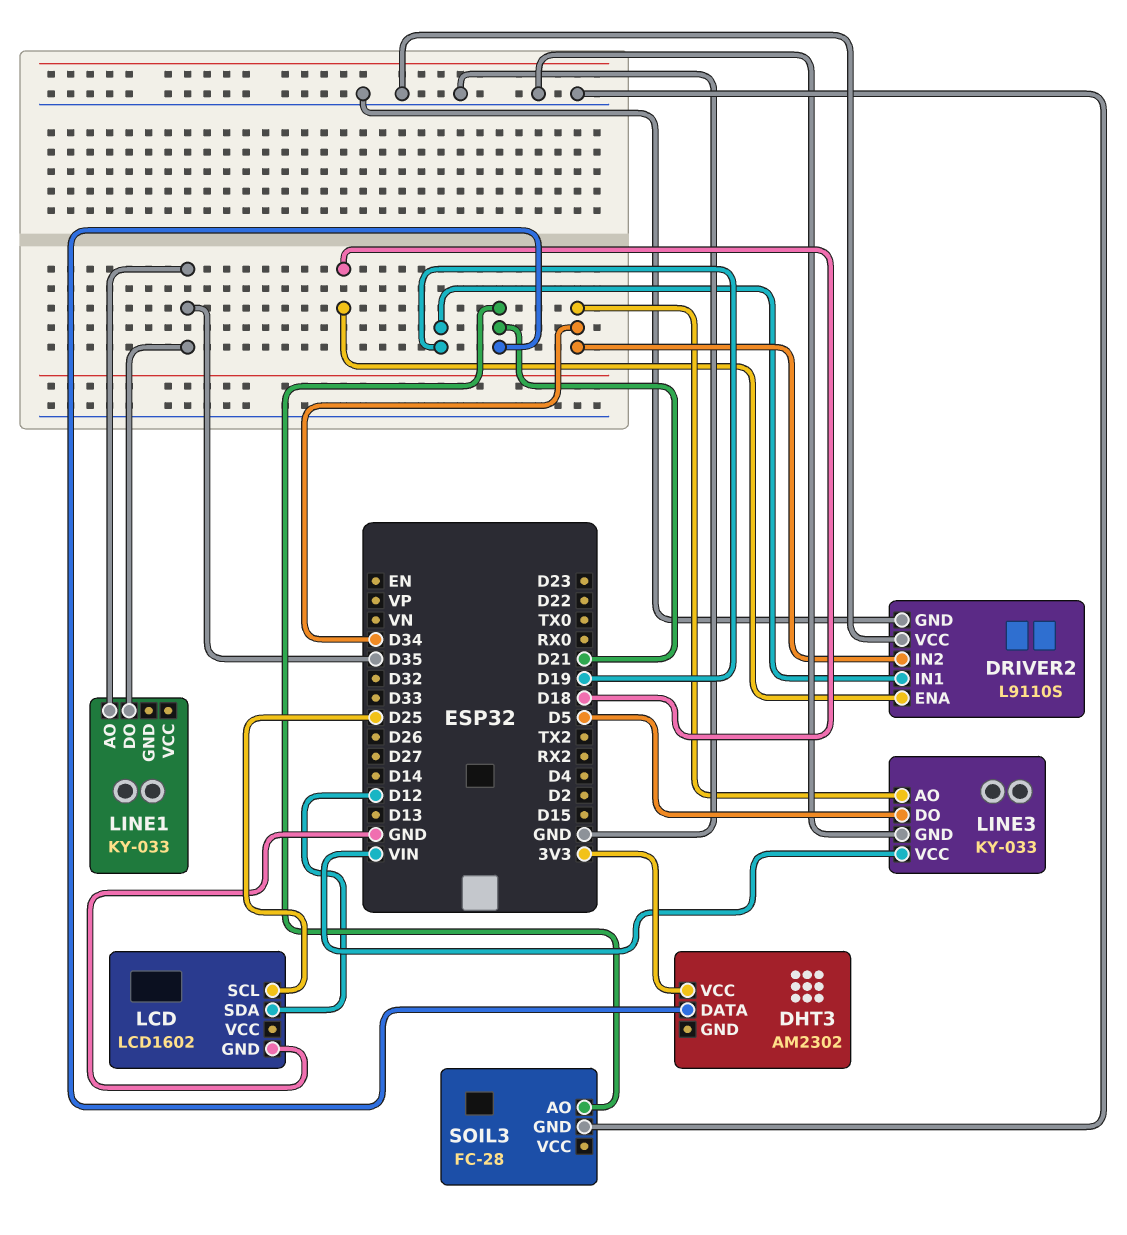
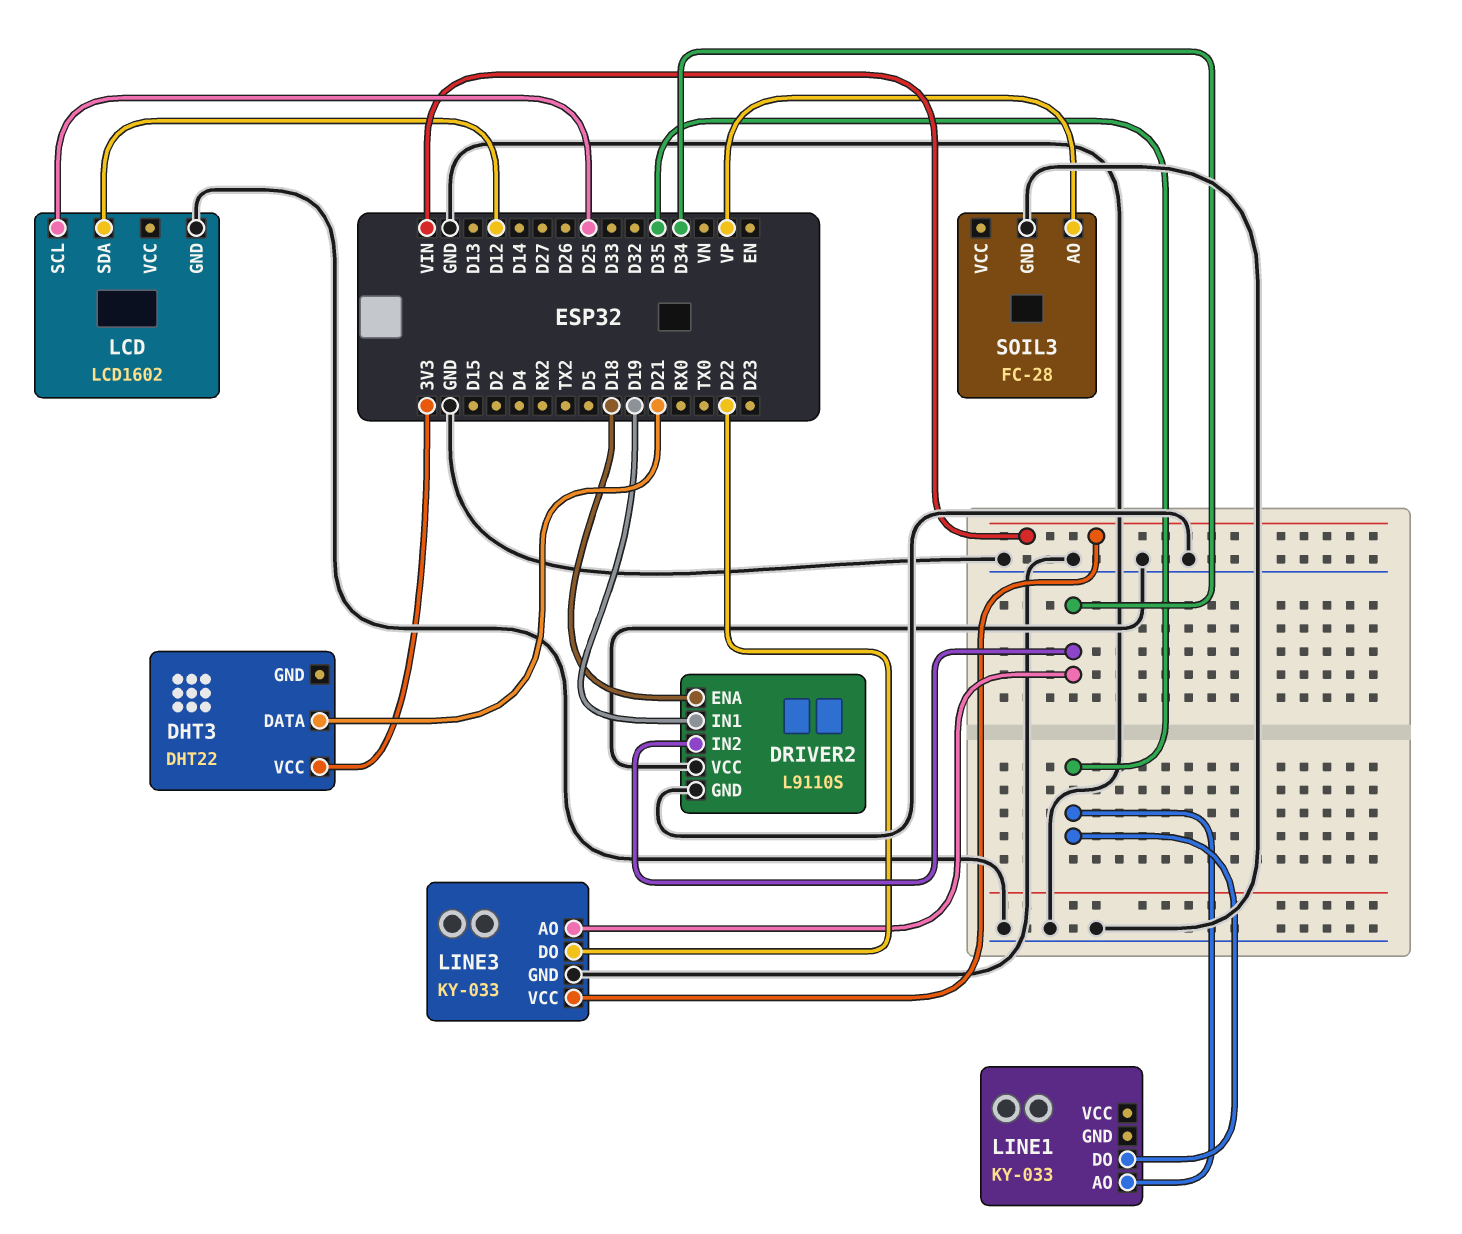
DHT3: AM2302 -> DHT22
LINE3 pin DO: D5 -> D22
SOIL3 pin AO: D21 -> VP

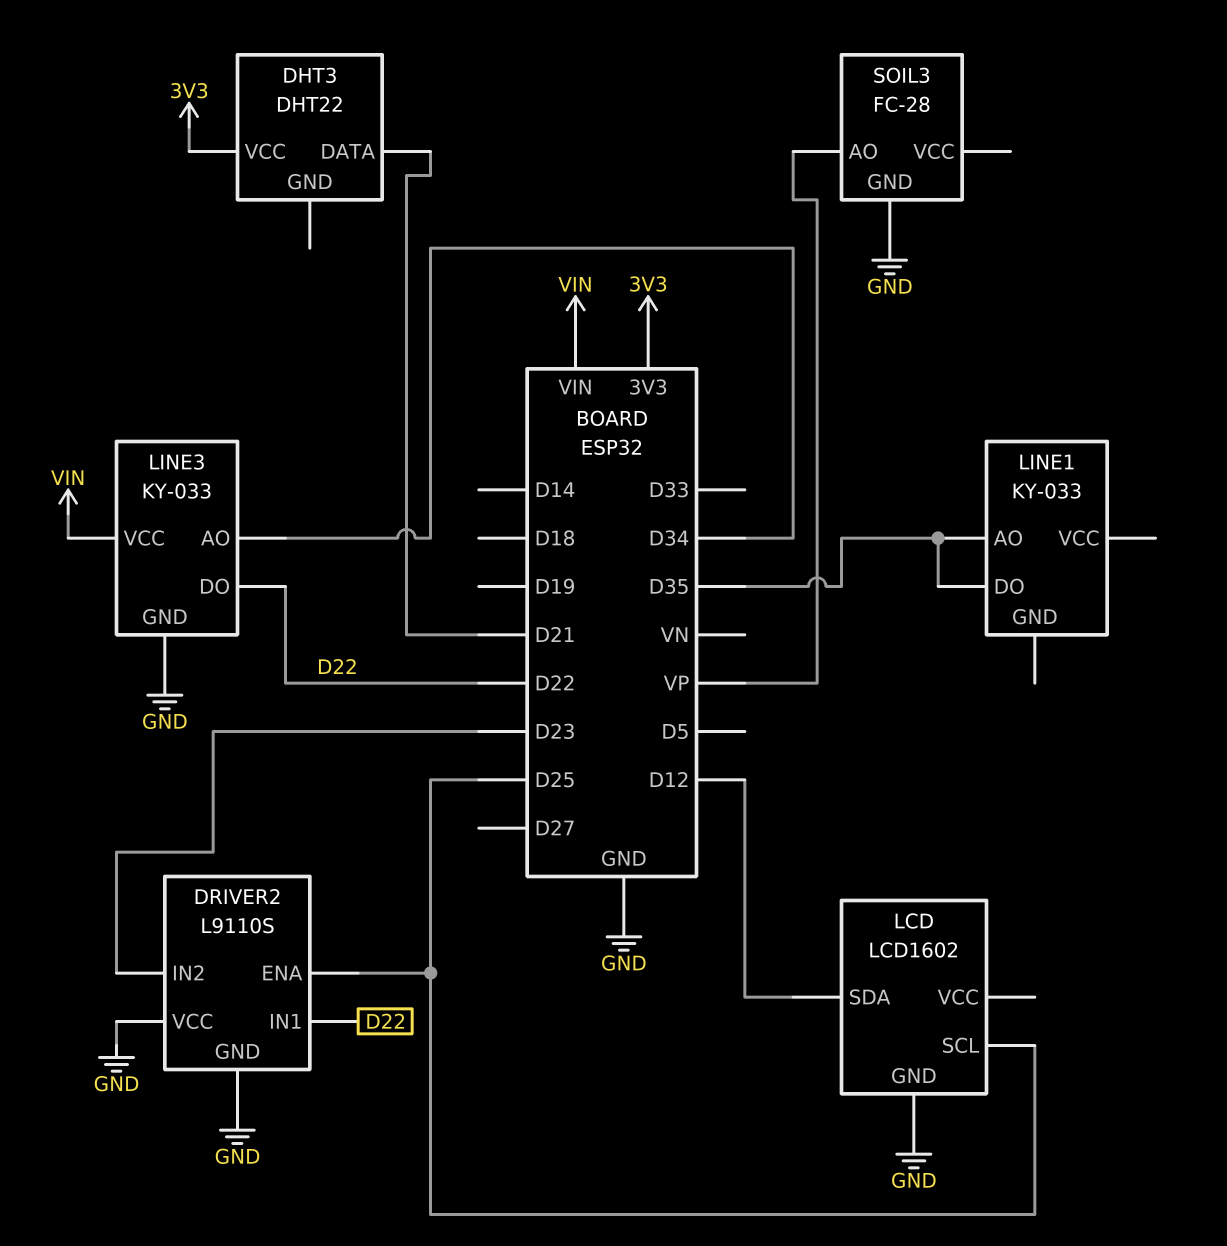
DRIVER2 pin ENA: D18 -> D25
DRIVER2 pin IN1: D19 -> D22
DRIVER2 pin IN2: D34 -> D23

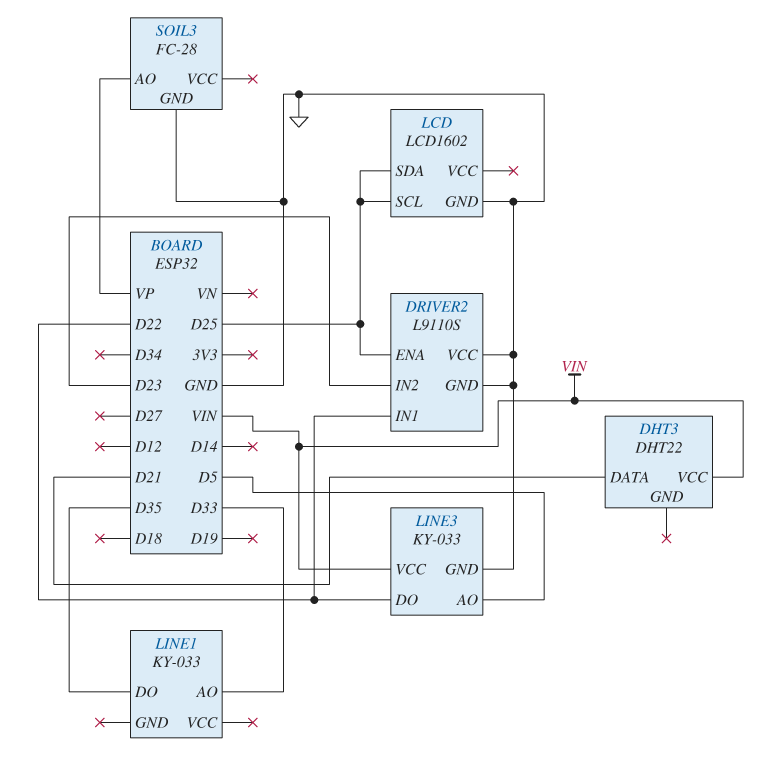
DHT3 pin VCC: 3V3 -> VIN
LCD pin SDA: D12 -> D25
LINE1 pin AO: D35 -> D33
LINE3 pin AO: D34 -> D5

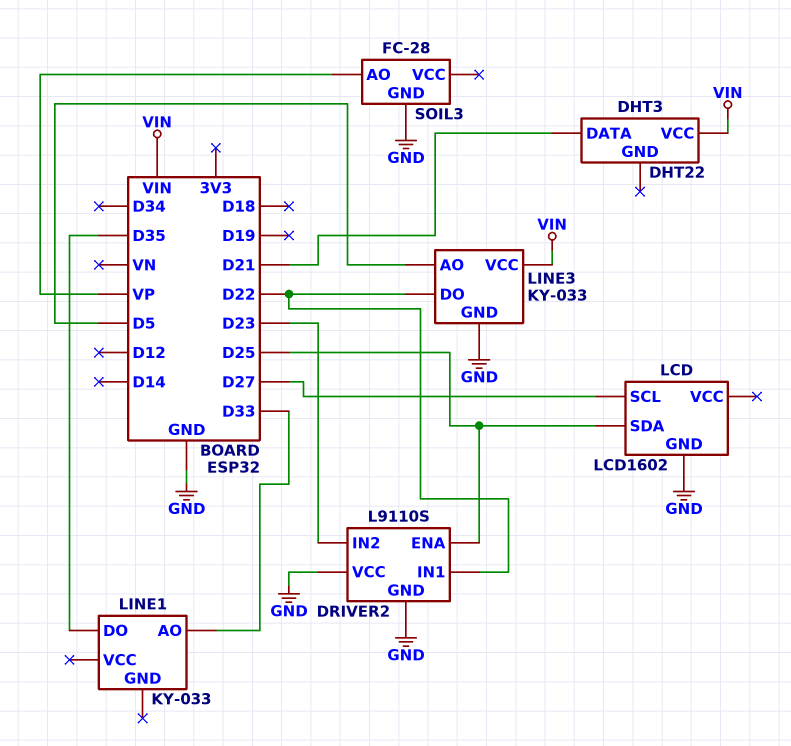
LCD pin SCL: D25 -> D27

